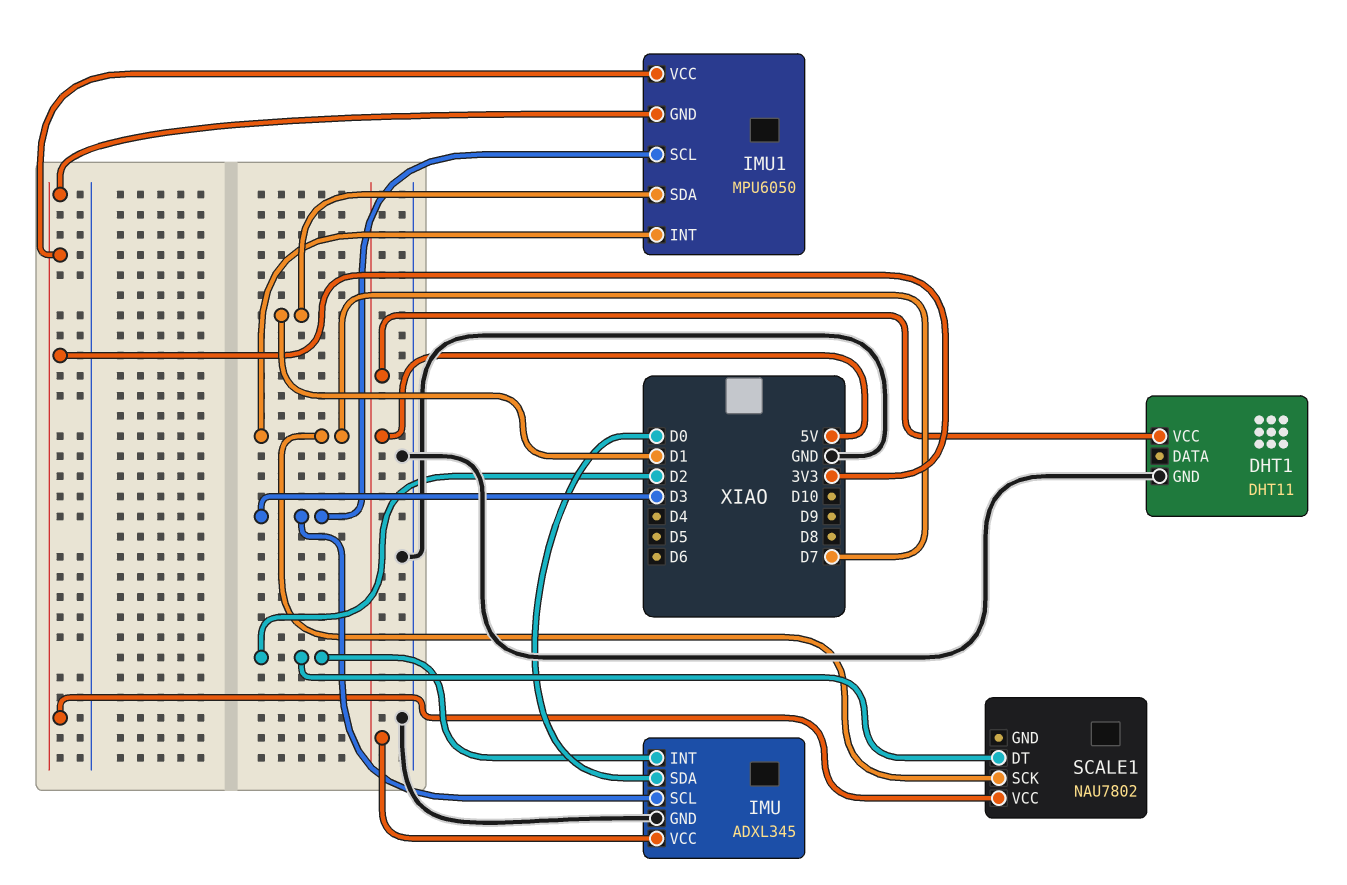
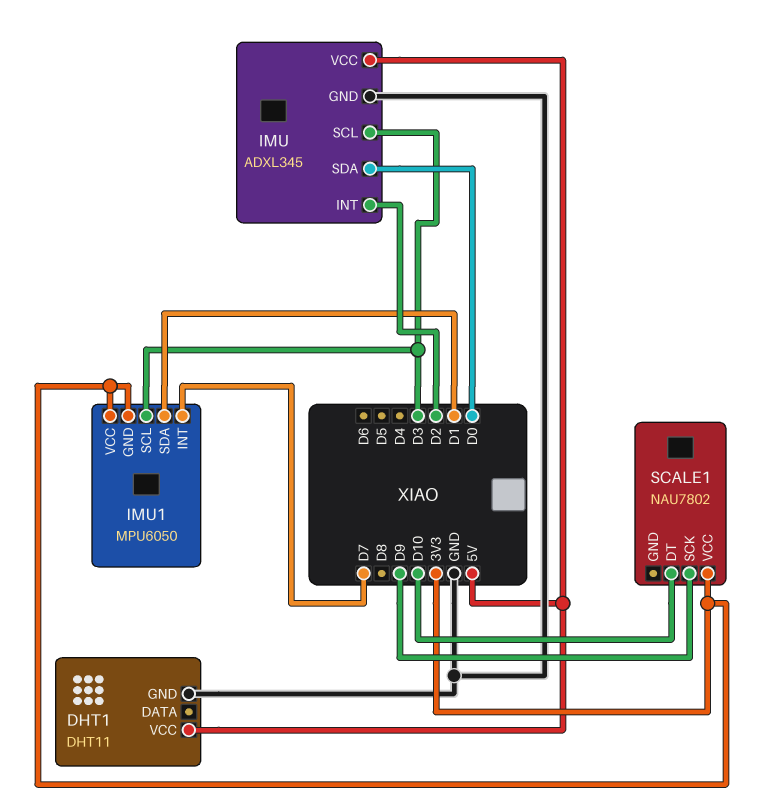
SCALE1 pin DT: D2 -> D10
SCALE1 pin SCK: D7 -> D9

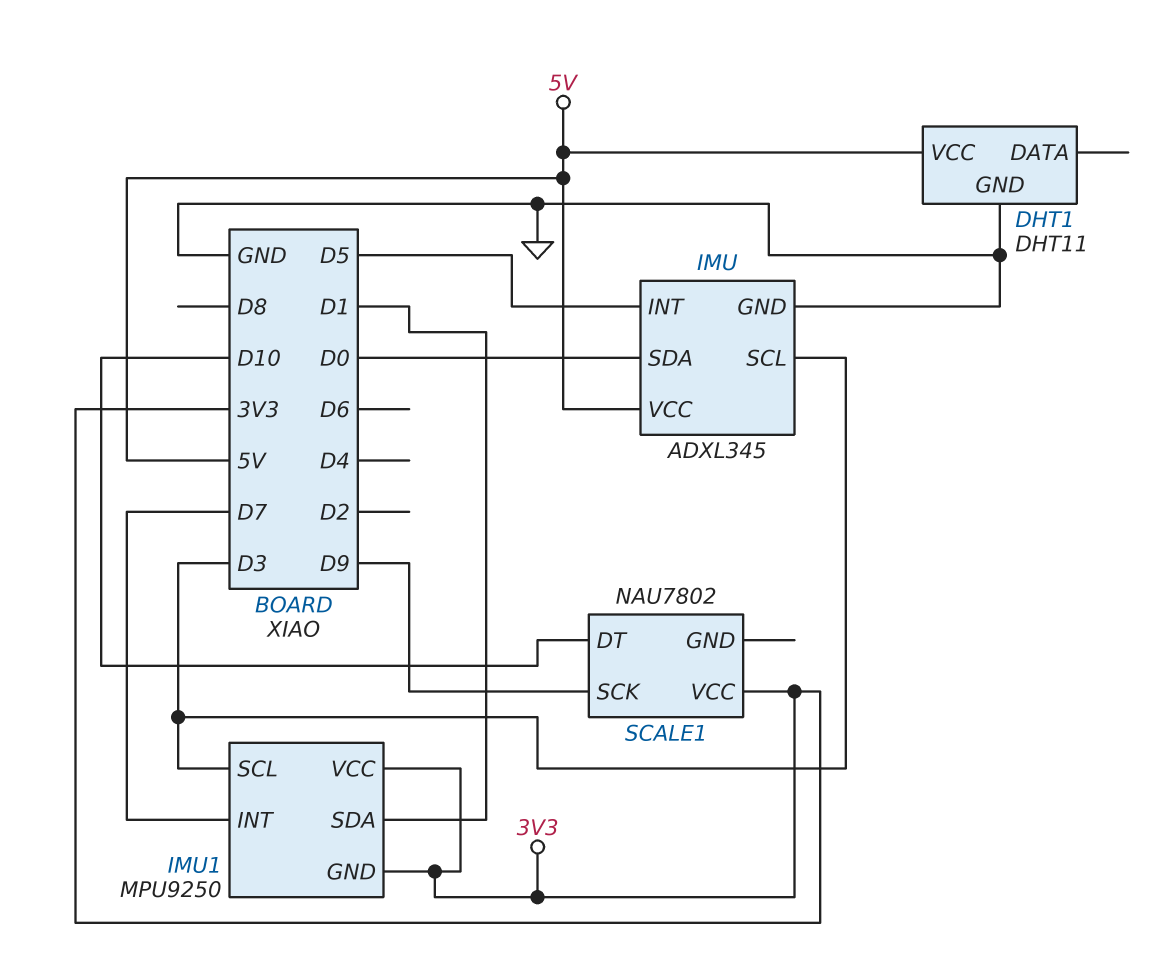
IMU pin INT: D2 -> D5
IMU1: MPU6050 -> MPU9250

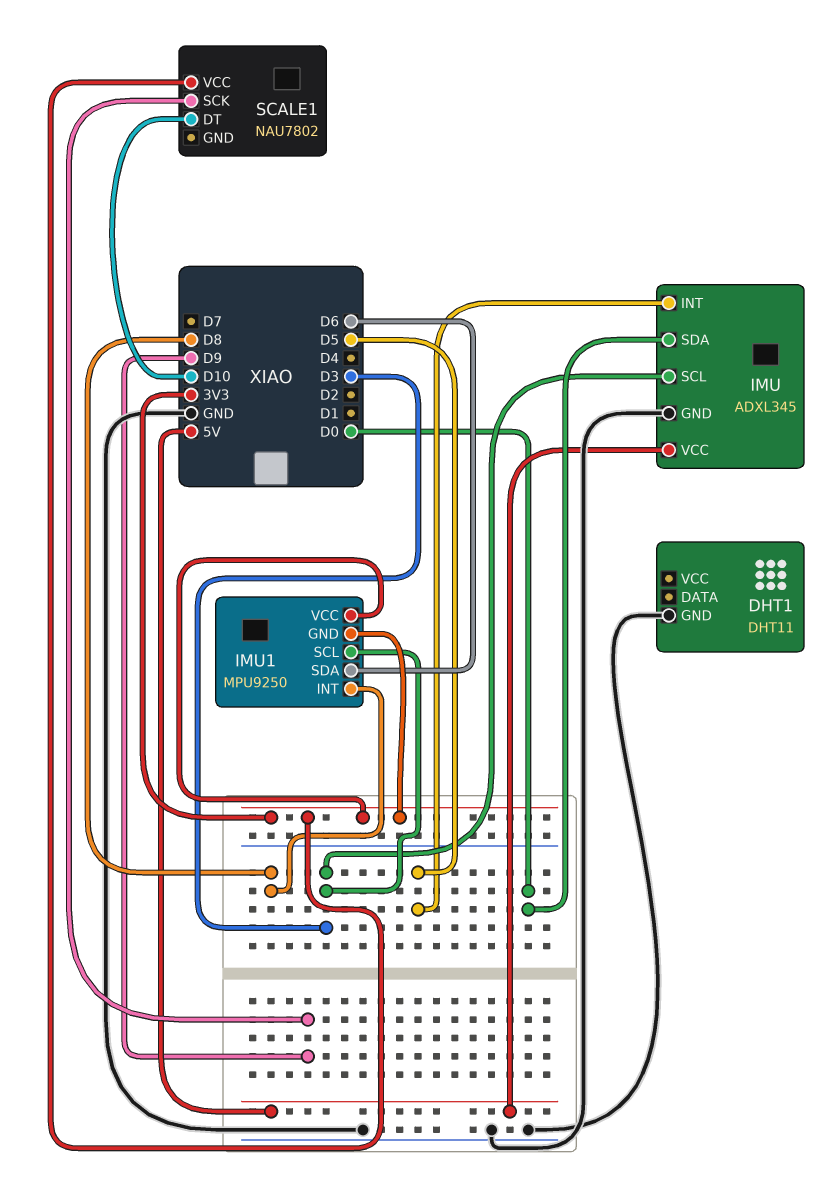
DHT1 pin VCC: 5V -> none
IMU1 pin INT: D7 -> D8
IMU1 pin SDA: D1 -> D6

